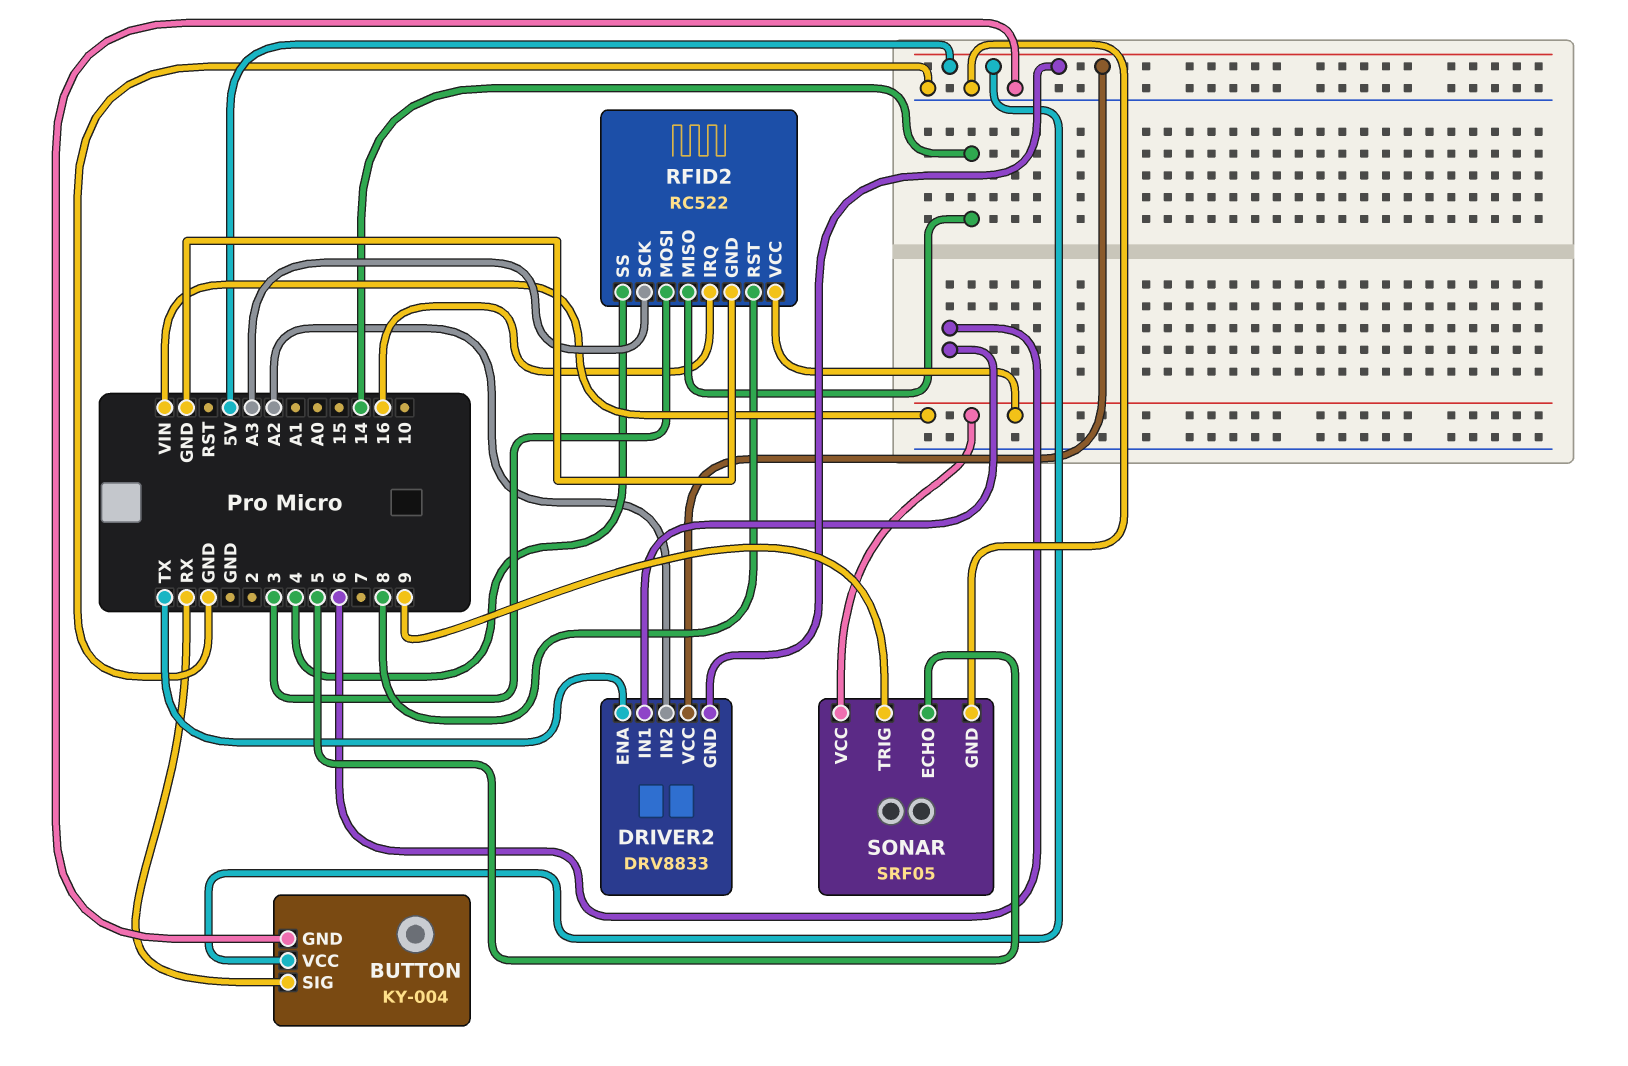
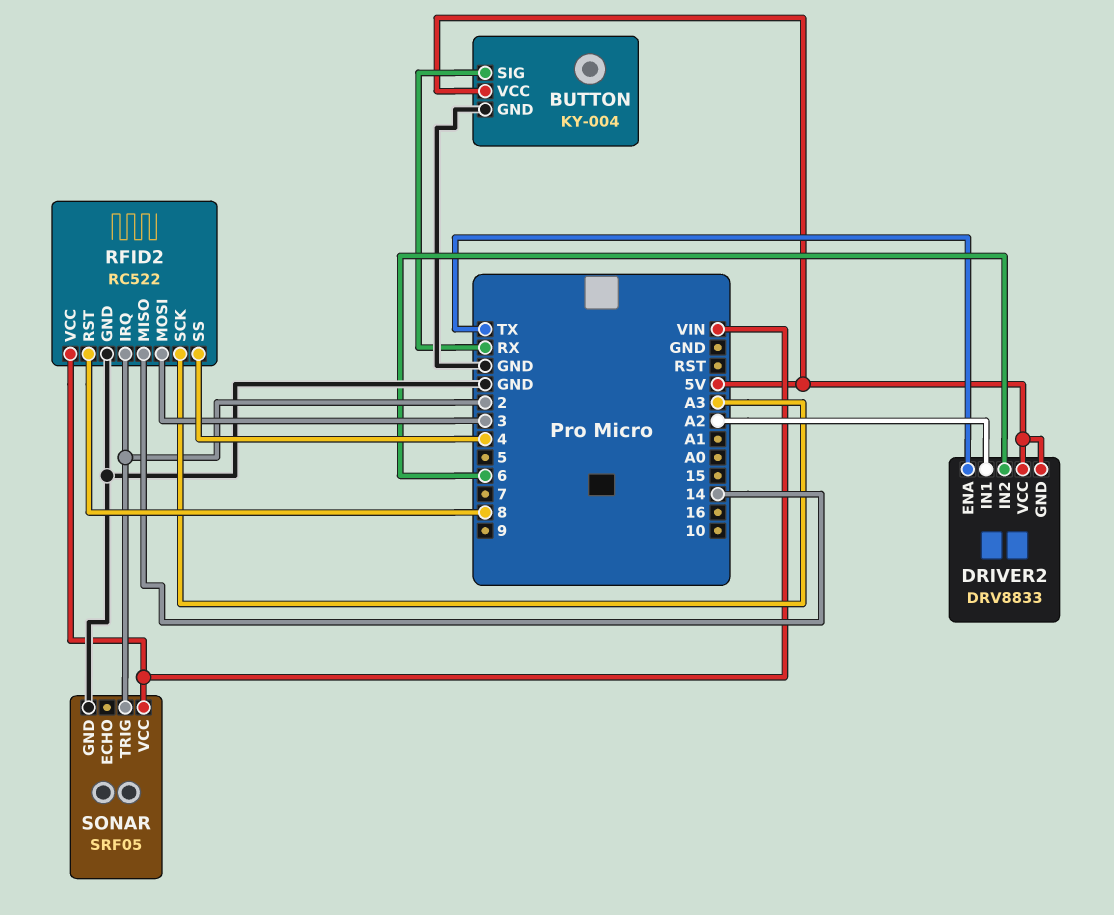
DRIVER2 pin IN1: 6 -> A2
DRIVER2 pin IN2: A2 -> 6
RFID2 pin IRQ: 16 -> 2
SONAR pin ECHO: 5 -> none
SONAR pin TRIG: 9 -> 2

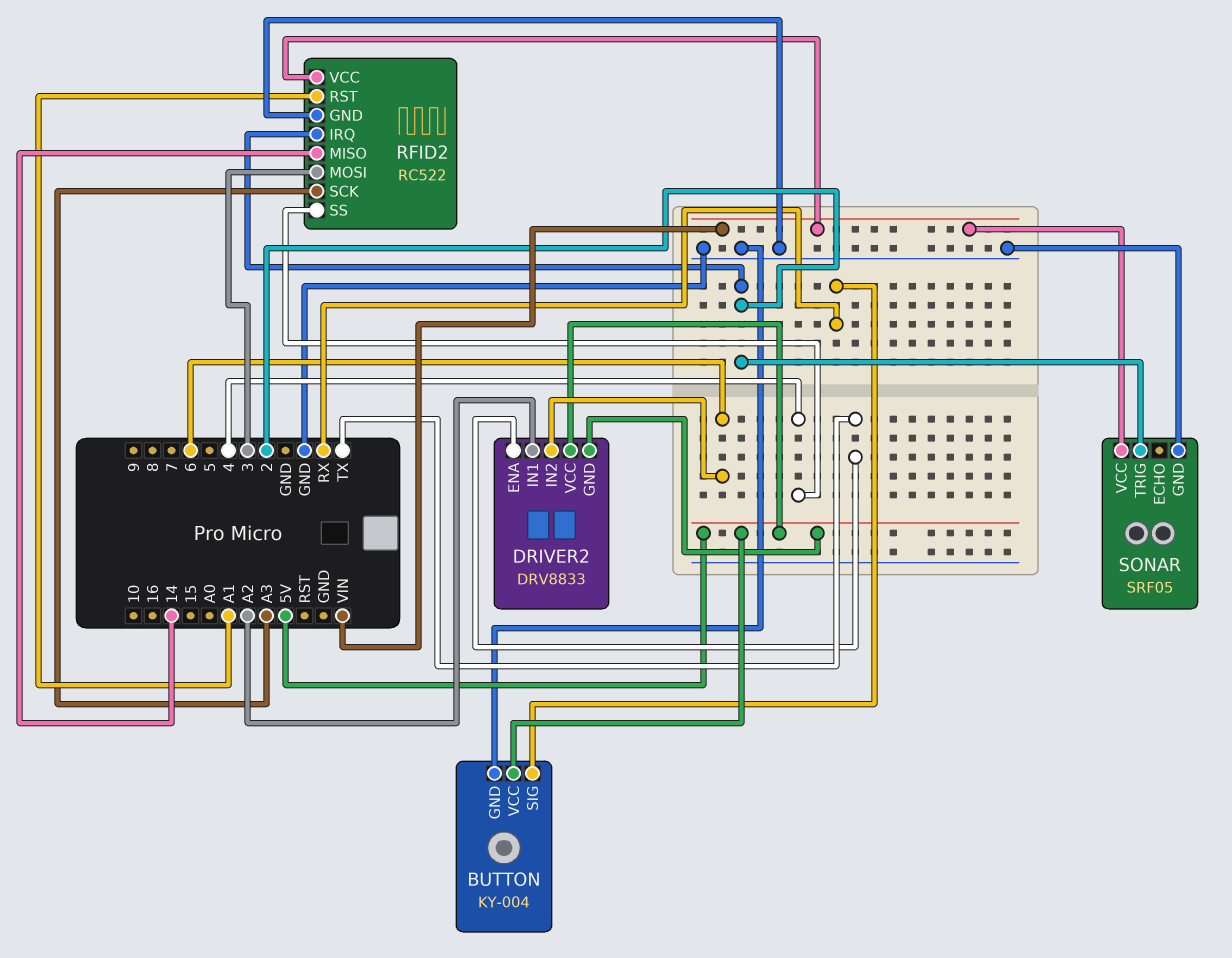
RFID2 pin RST: 8 -> A1

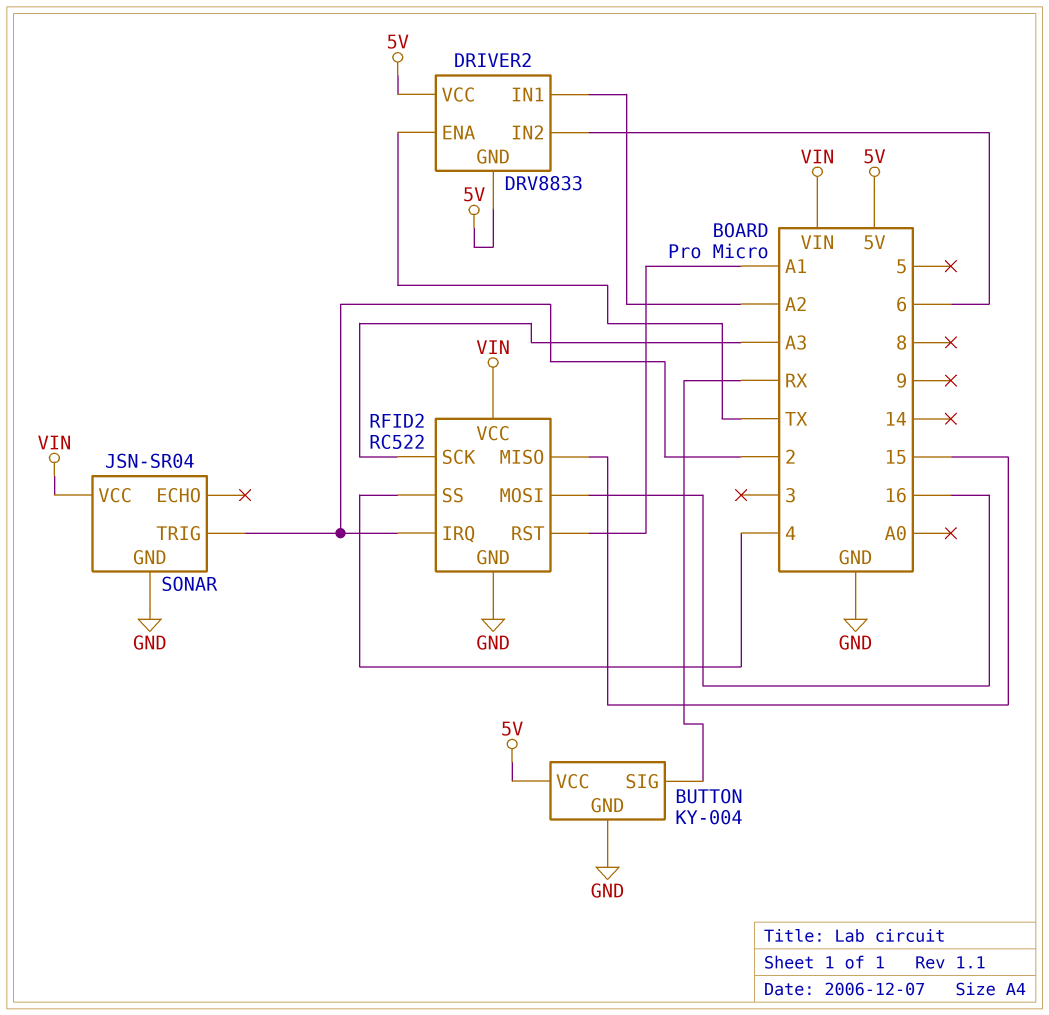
RFID2 pin MISO: 14 -> 15
RFID2 pin MOSI: 3 -> 16
SONAR: SRF05 -> JSN-SR04

